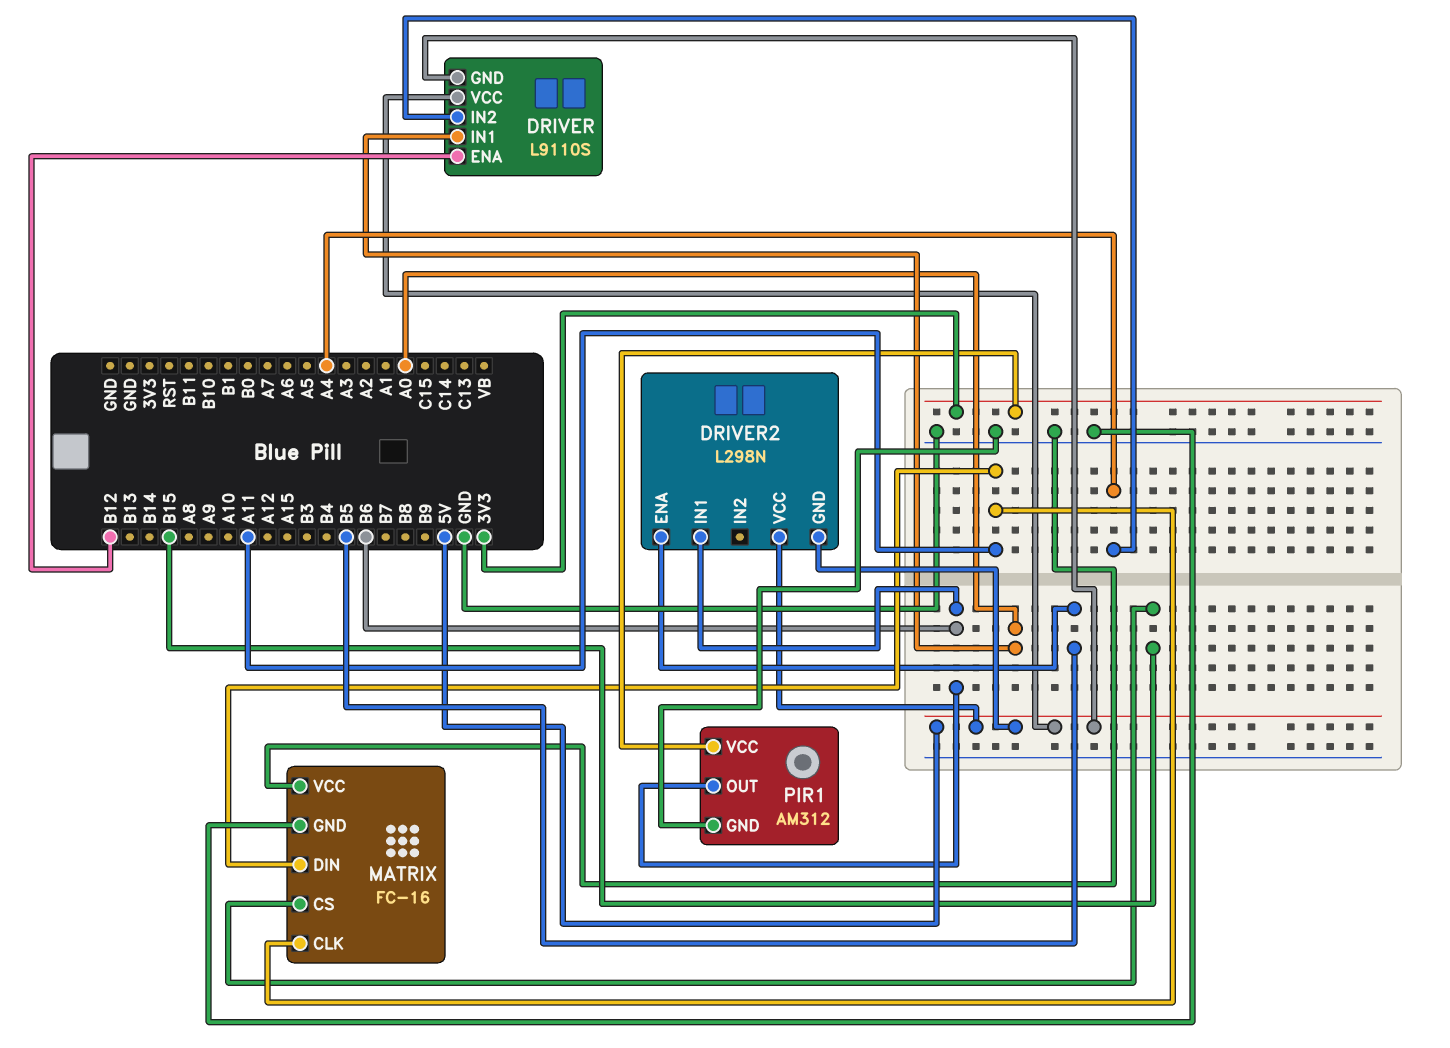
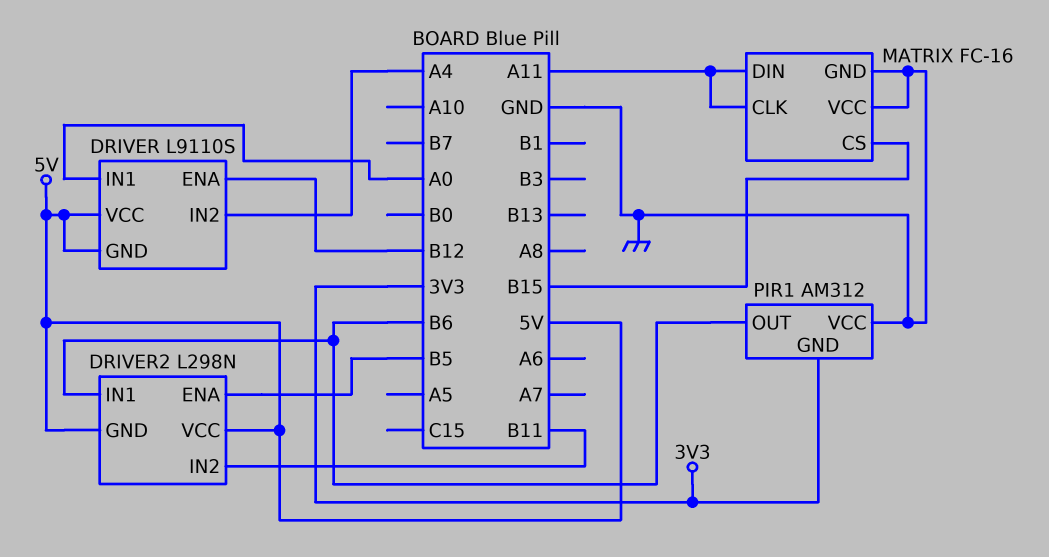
DRIVER2 pin IN2: none -> B11
PIR1 pin GND: GND -> 3V3
PIR1 pin VCC: 3V3 -> GND

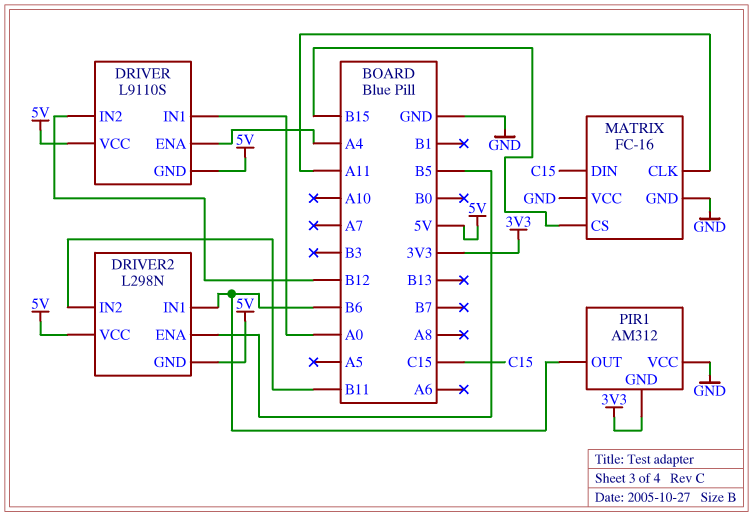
DRIVER pin ENA: B12 -> A4
DRIVER pin IN2: A4 -> B12
MATRIX pin DIN: A11 -> C15

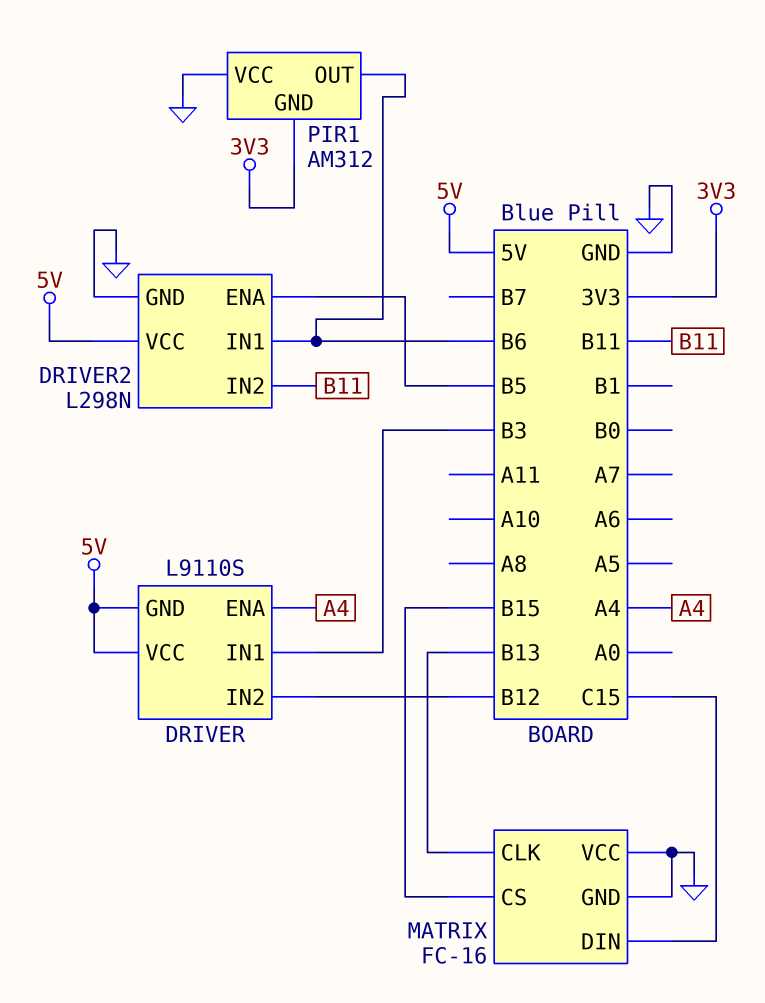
DRIVER pin IN1: A0 -> B3
DRIVER2 pin GND: 5V -> GND
MATRIX pin CLK: A11 -> B13

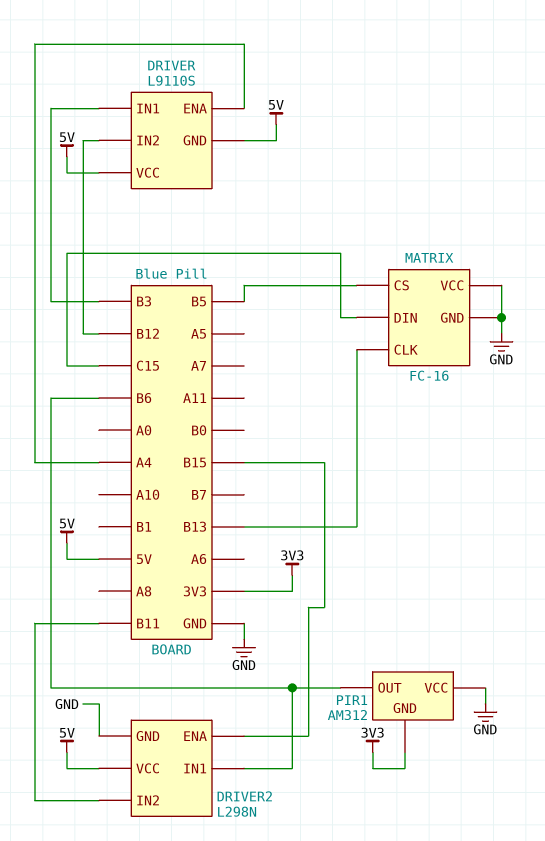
DRIVER2 pin ENA: B5 -> B15
MATRIX pin CS: B15 -> B5

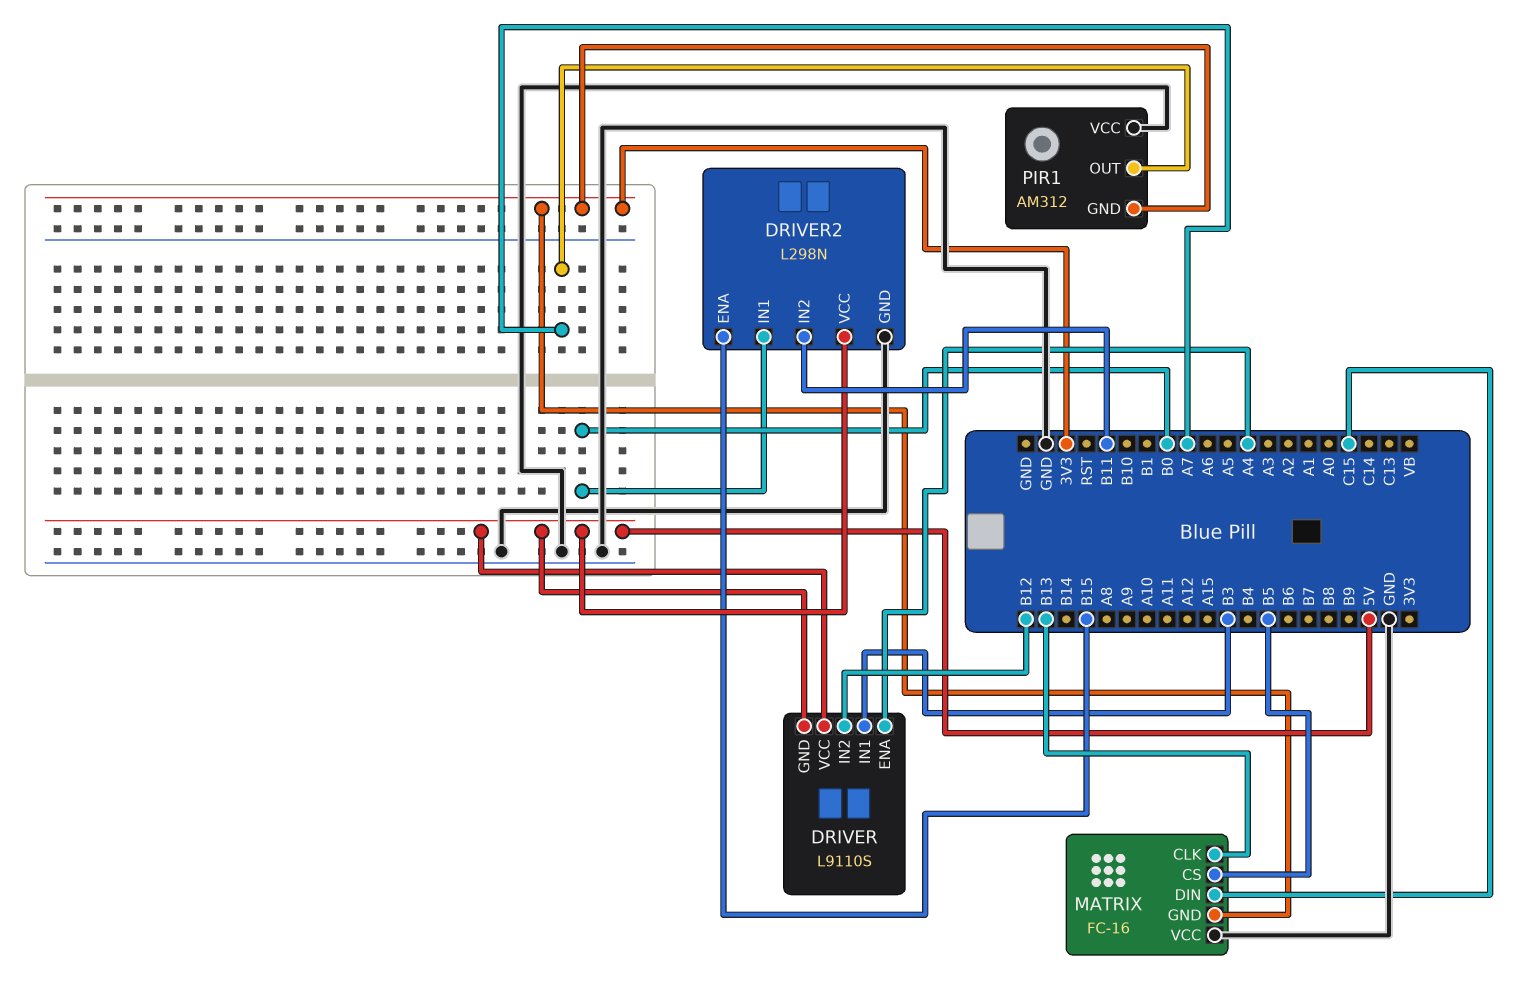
DRIVER2 pin IN1: B6 -> B0
MATRIX pin GND: GND -> 3V3
PIR1 pin OUT: B6 -> A7

